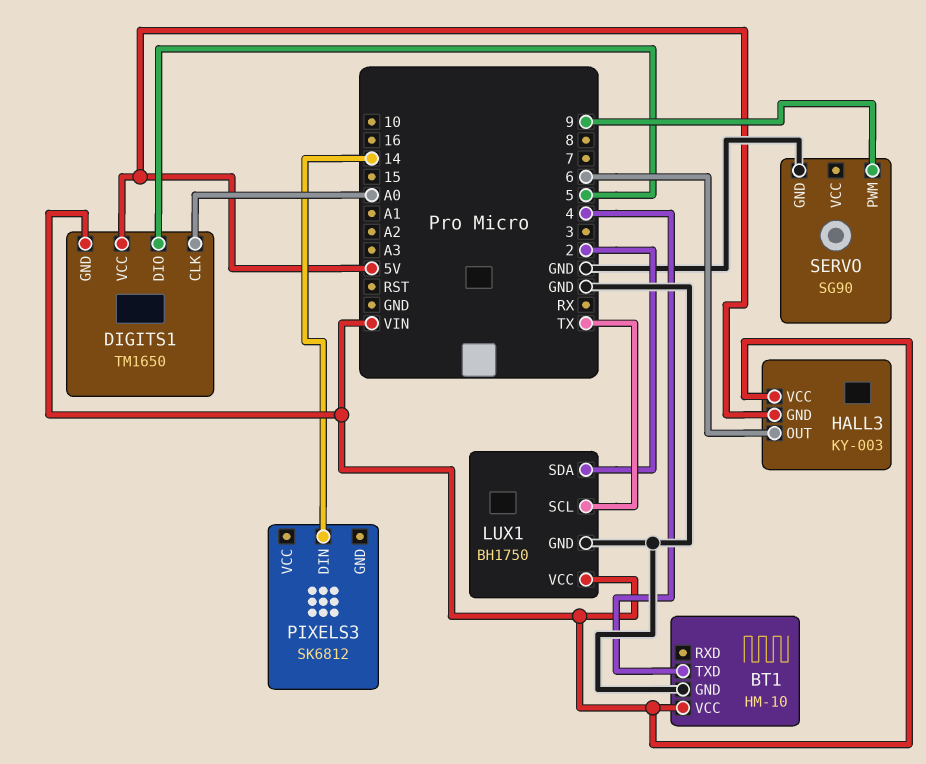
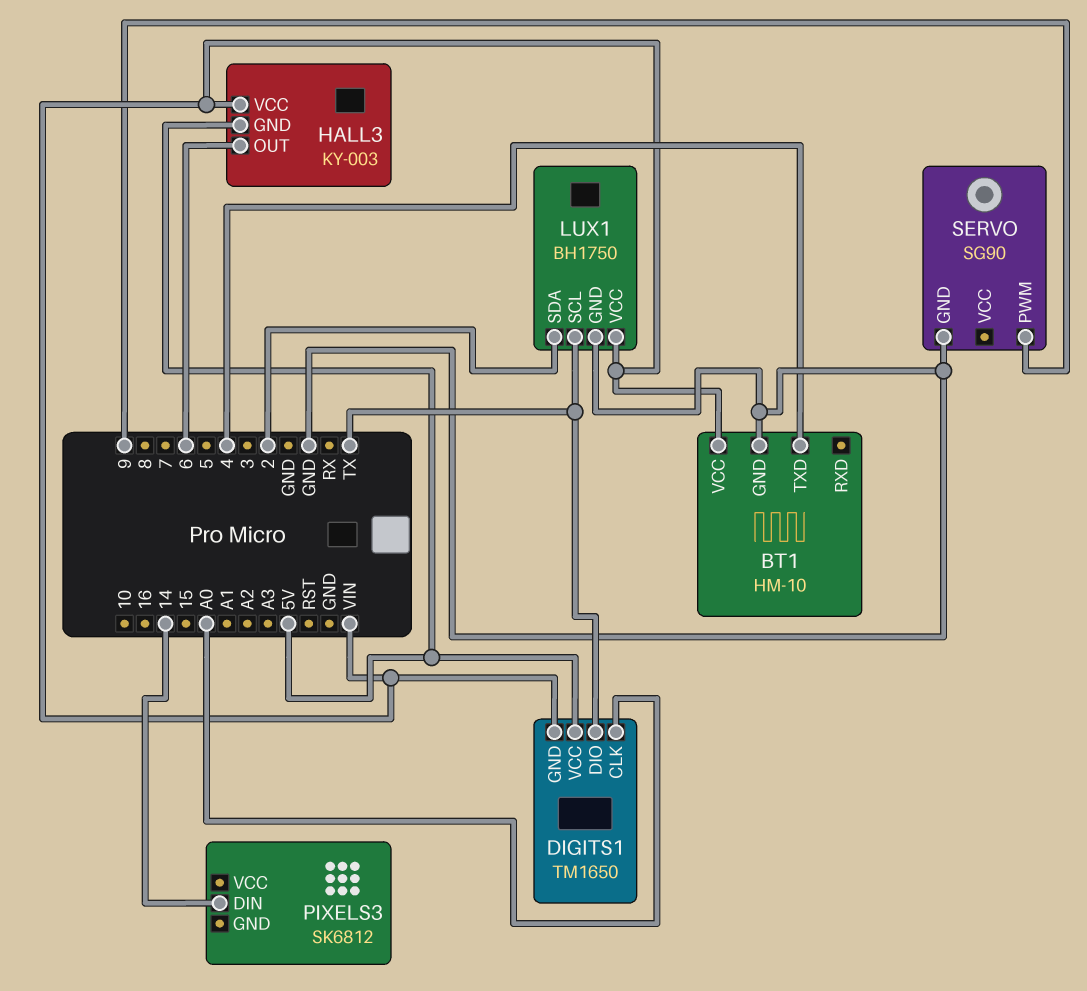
DIGITS1 pin DIO: 5 -> TX

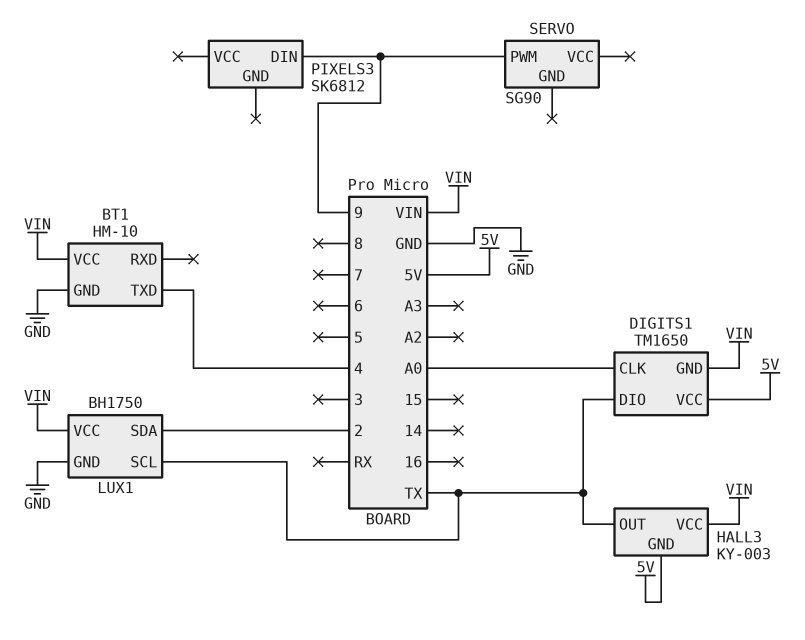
HALL3 pin OUT: 6 -> TX
PIXELS3 pin DIN: 14 -> 9
SERVO pin GND: GND -> none

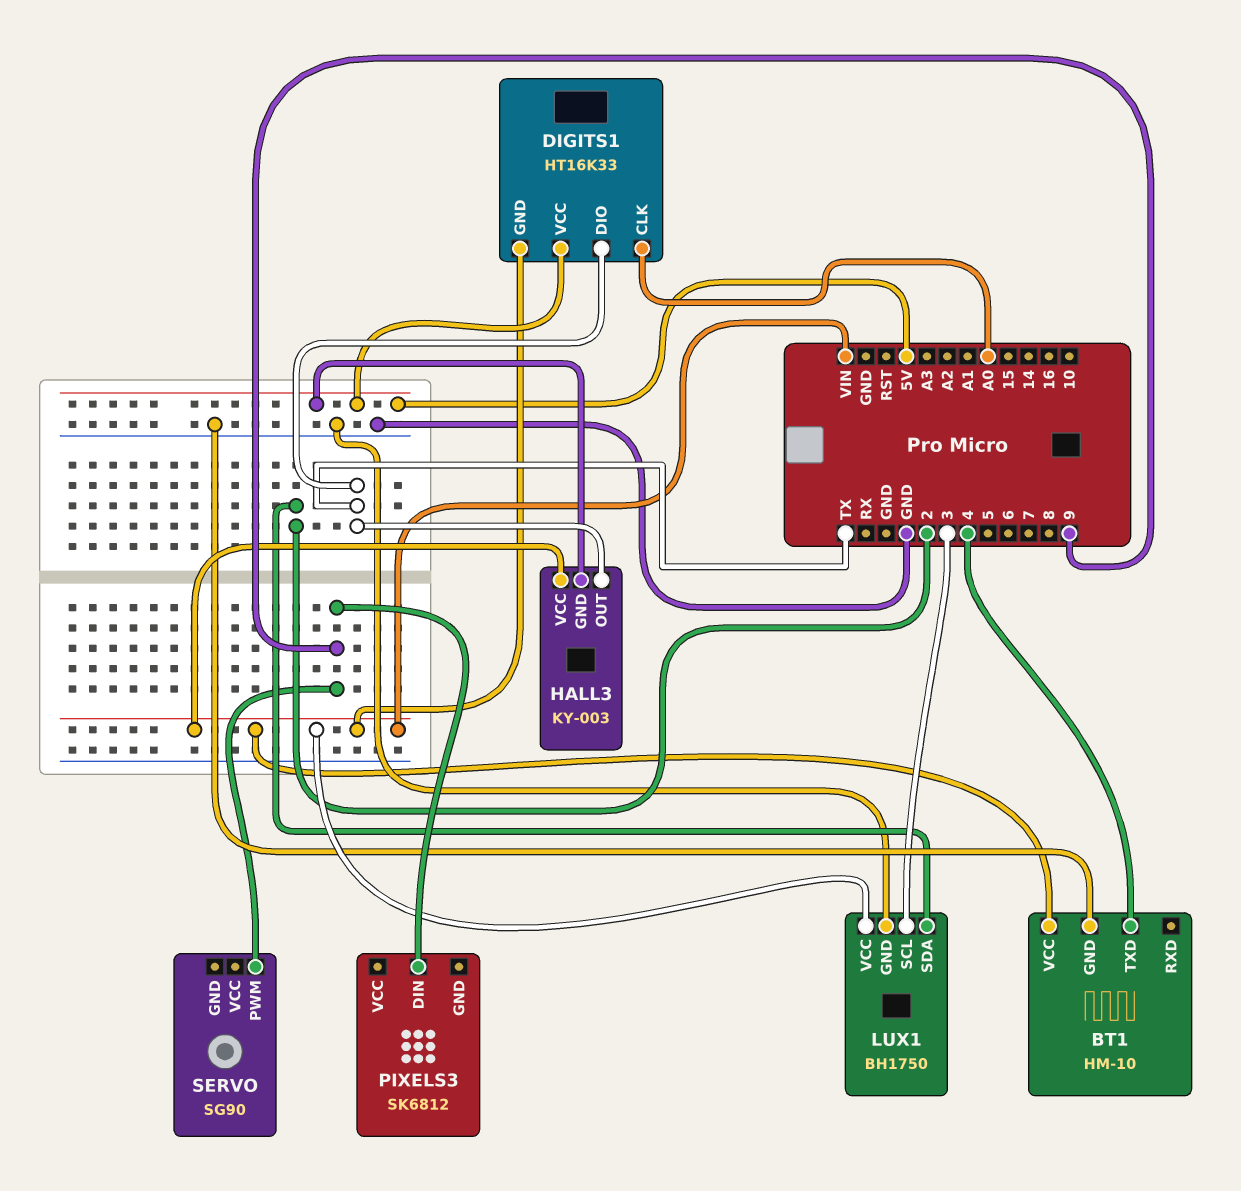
DIGITS1: TM1650 -> HT16K33
LUX1 pin SCL: TX -> 3

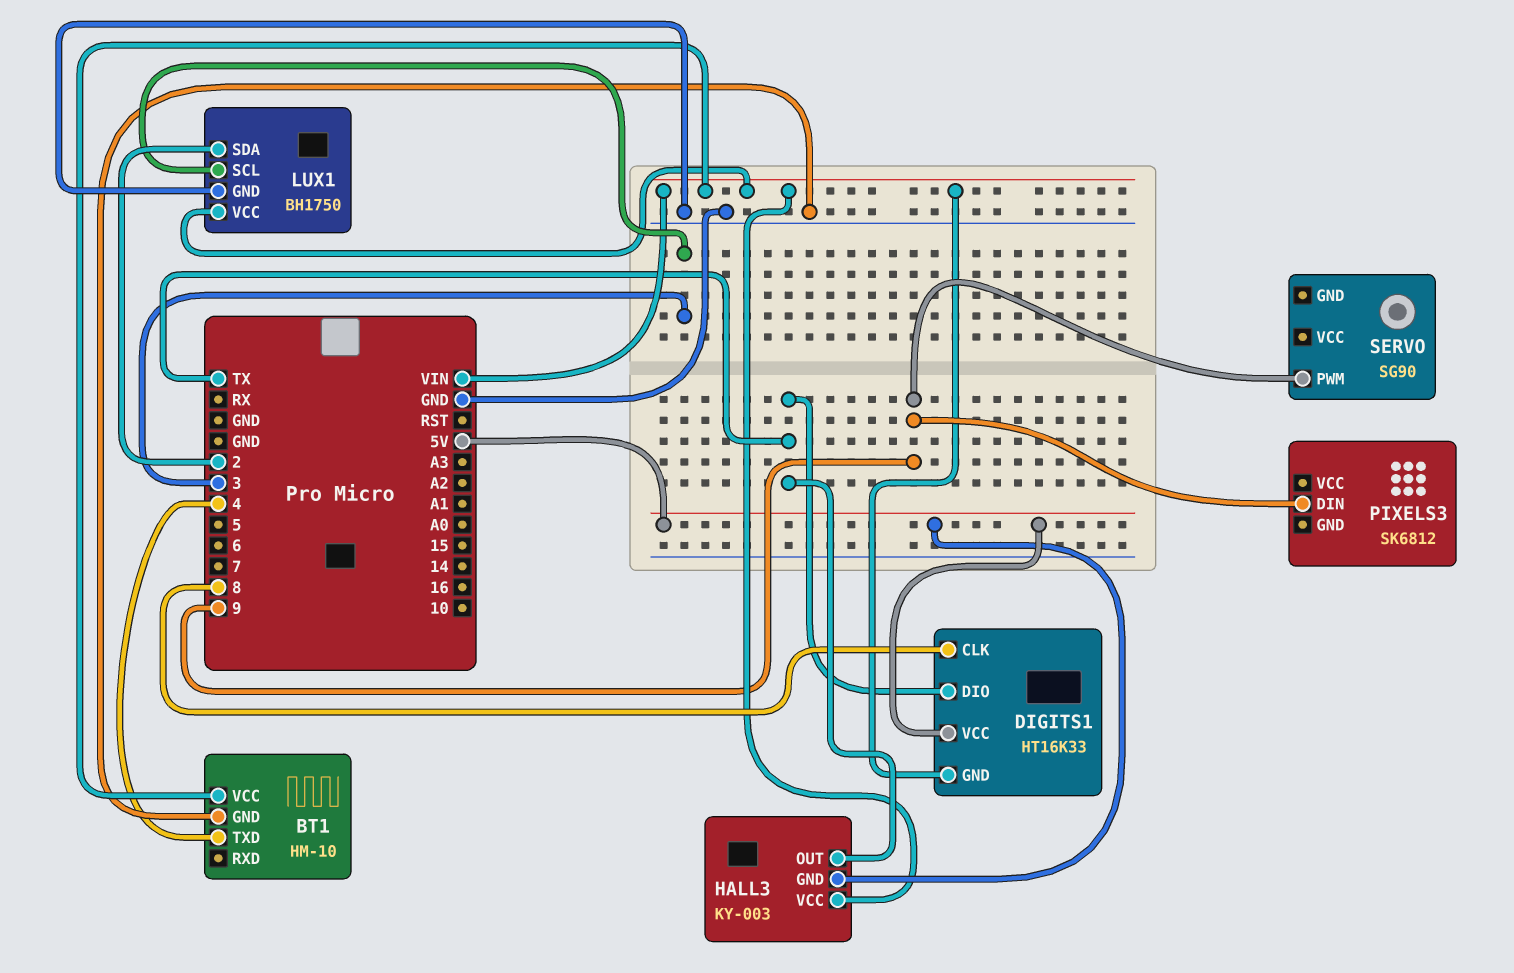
DIGITS1 pin CLK: A0 -> 8

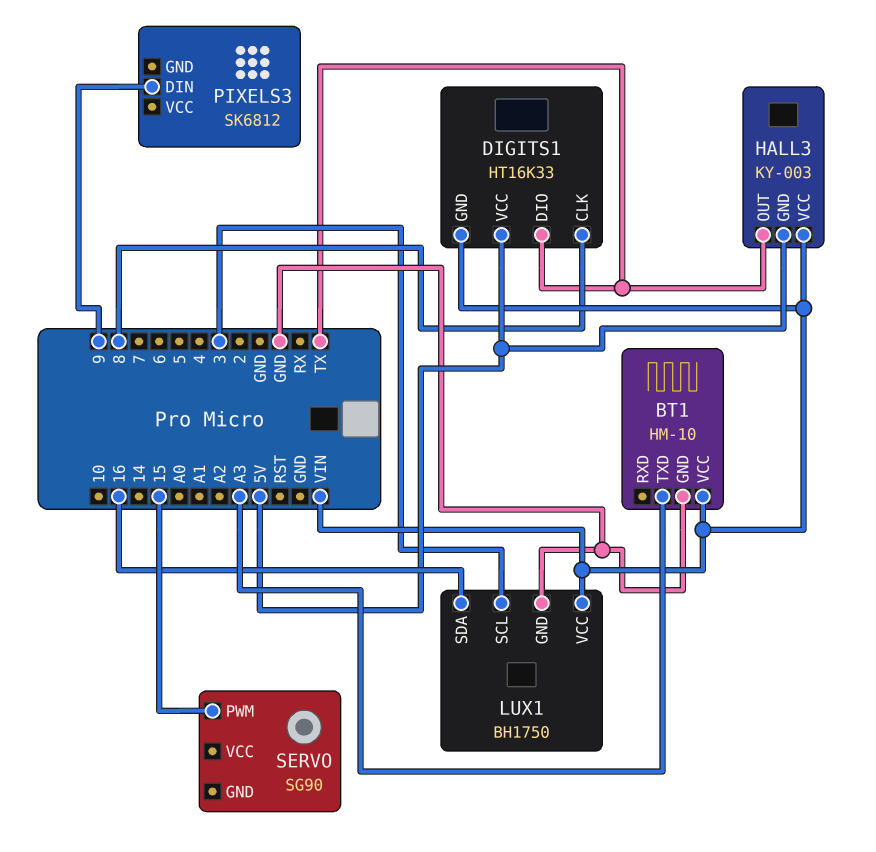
BT1 pin TXD: 4 -> A3
LUX1 pin SDA: 2 -> 16
SERVO pin PWM: 9 -> 15

